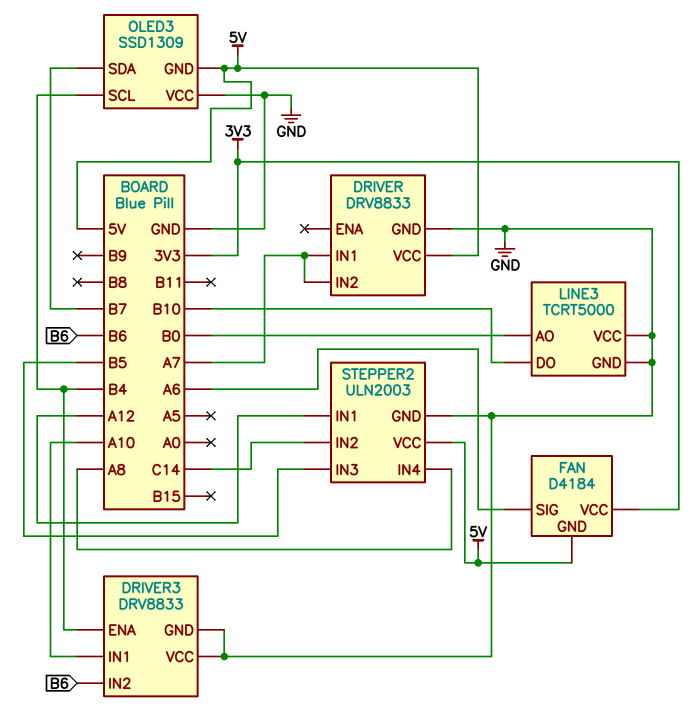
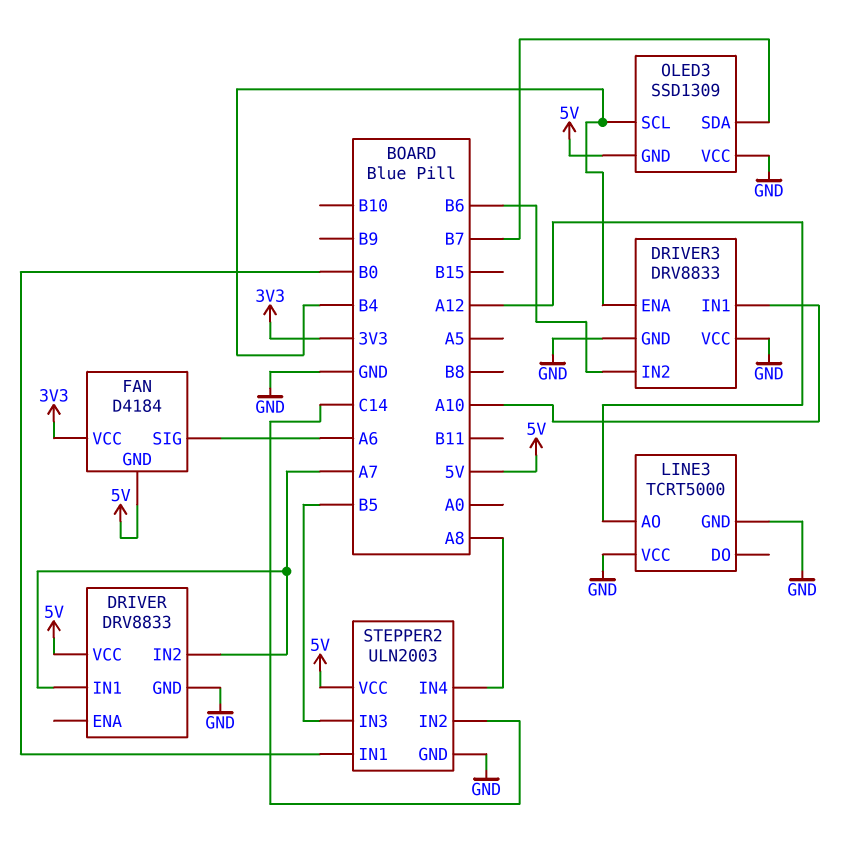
LINE3 pin AO: B0 -> A12
LINE3 pin DO: B10 -> none
STEPPER2 pin IN1: A12 -> B0

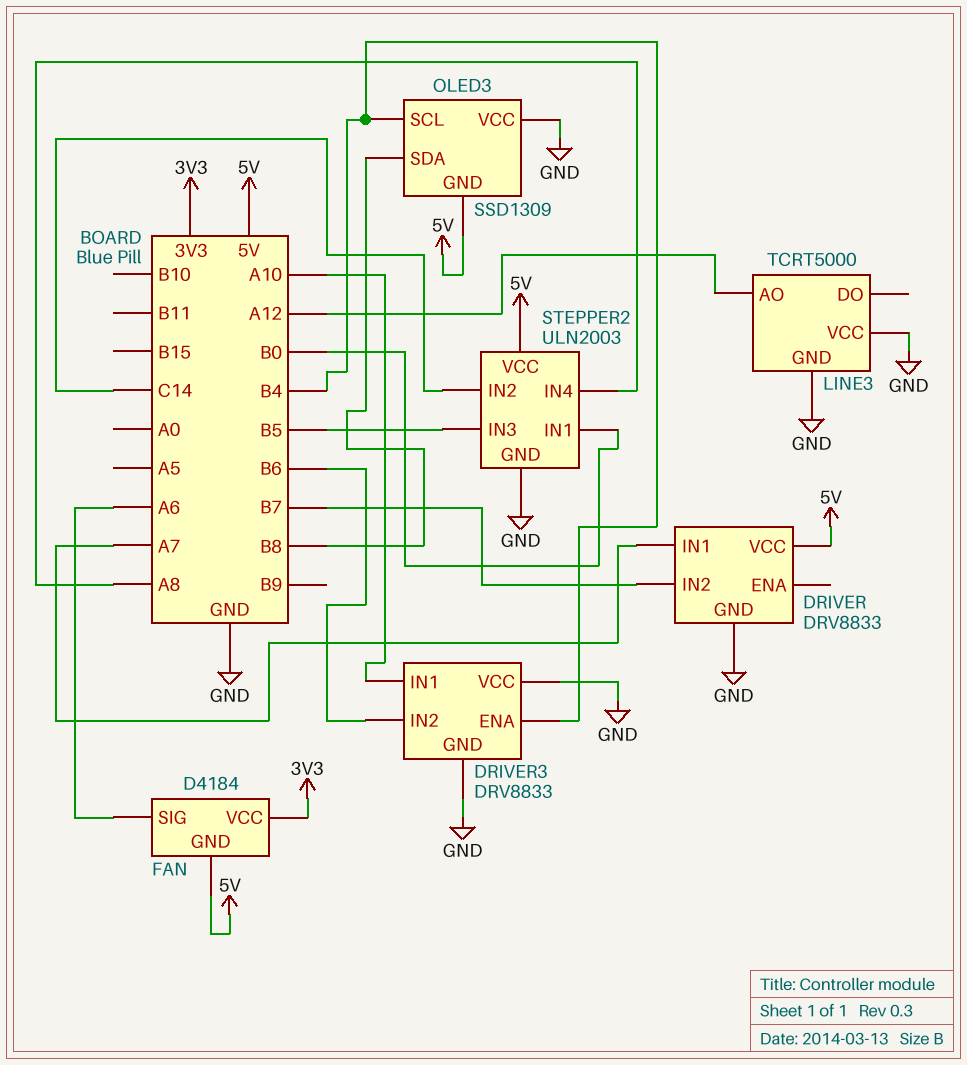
DRIVER pin IN2: A7 -> B7
OLED3 pin SDA: B7 -> B8

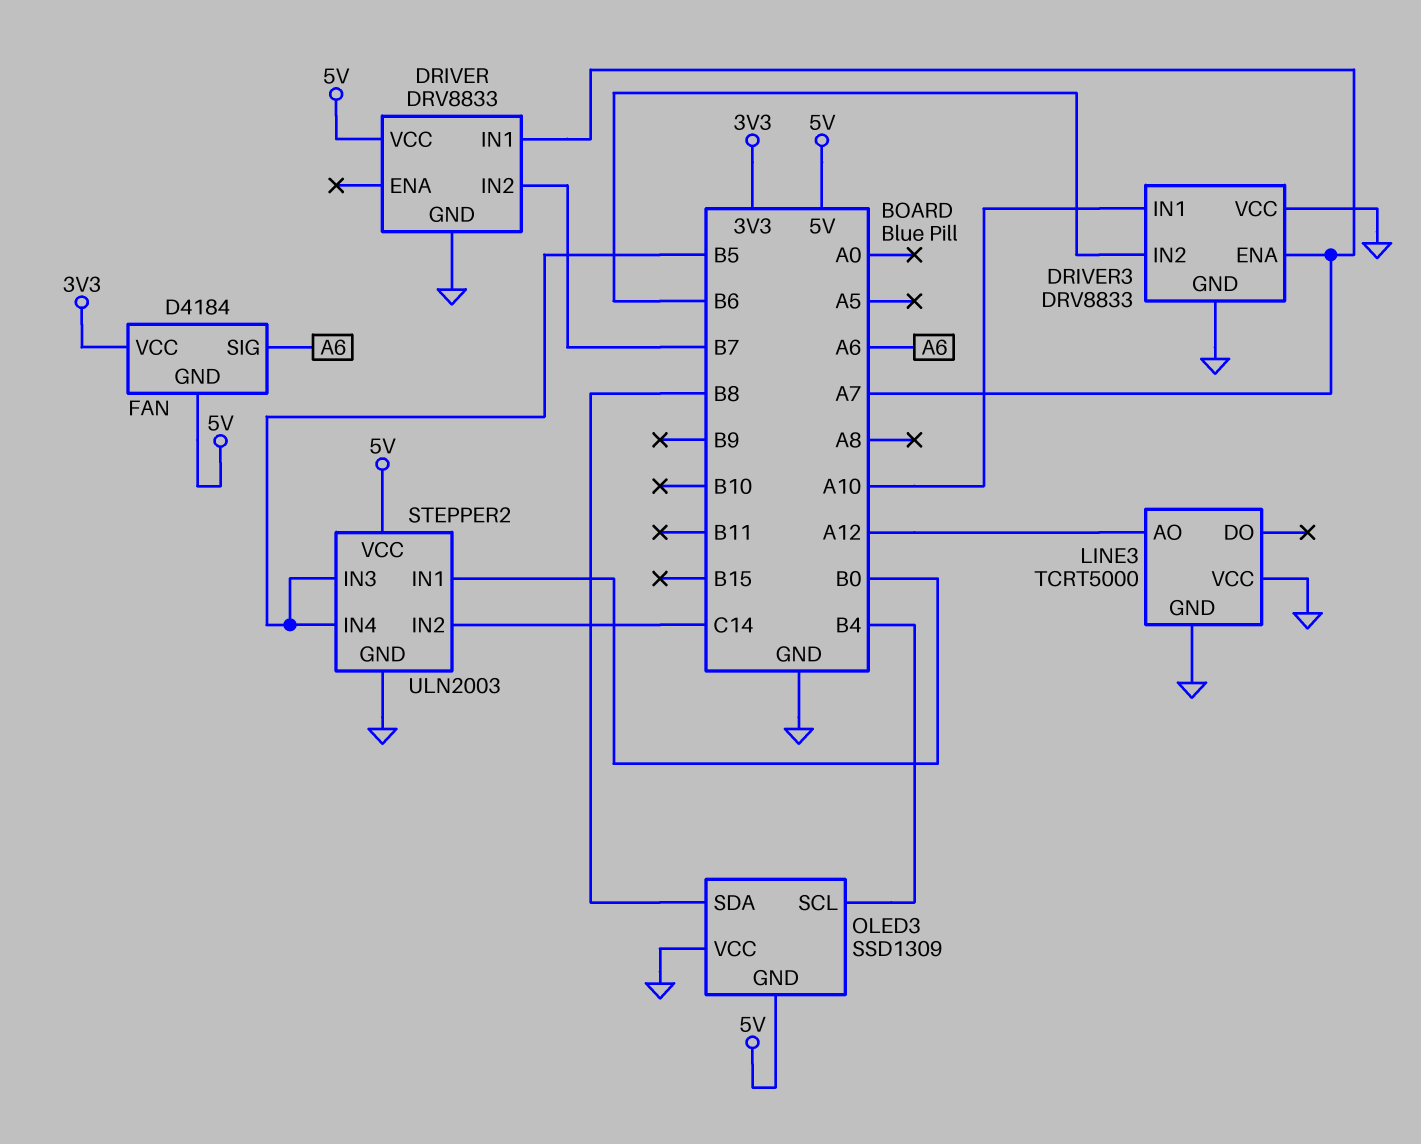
DRIVER3 pin ENA: B4 -> A7
STEPPER2 pin IN4: A8 -> B5

